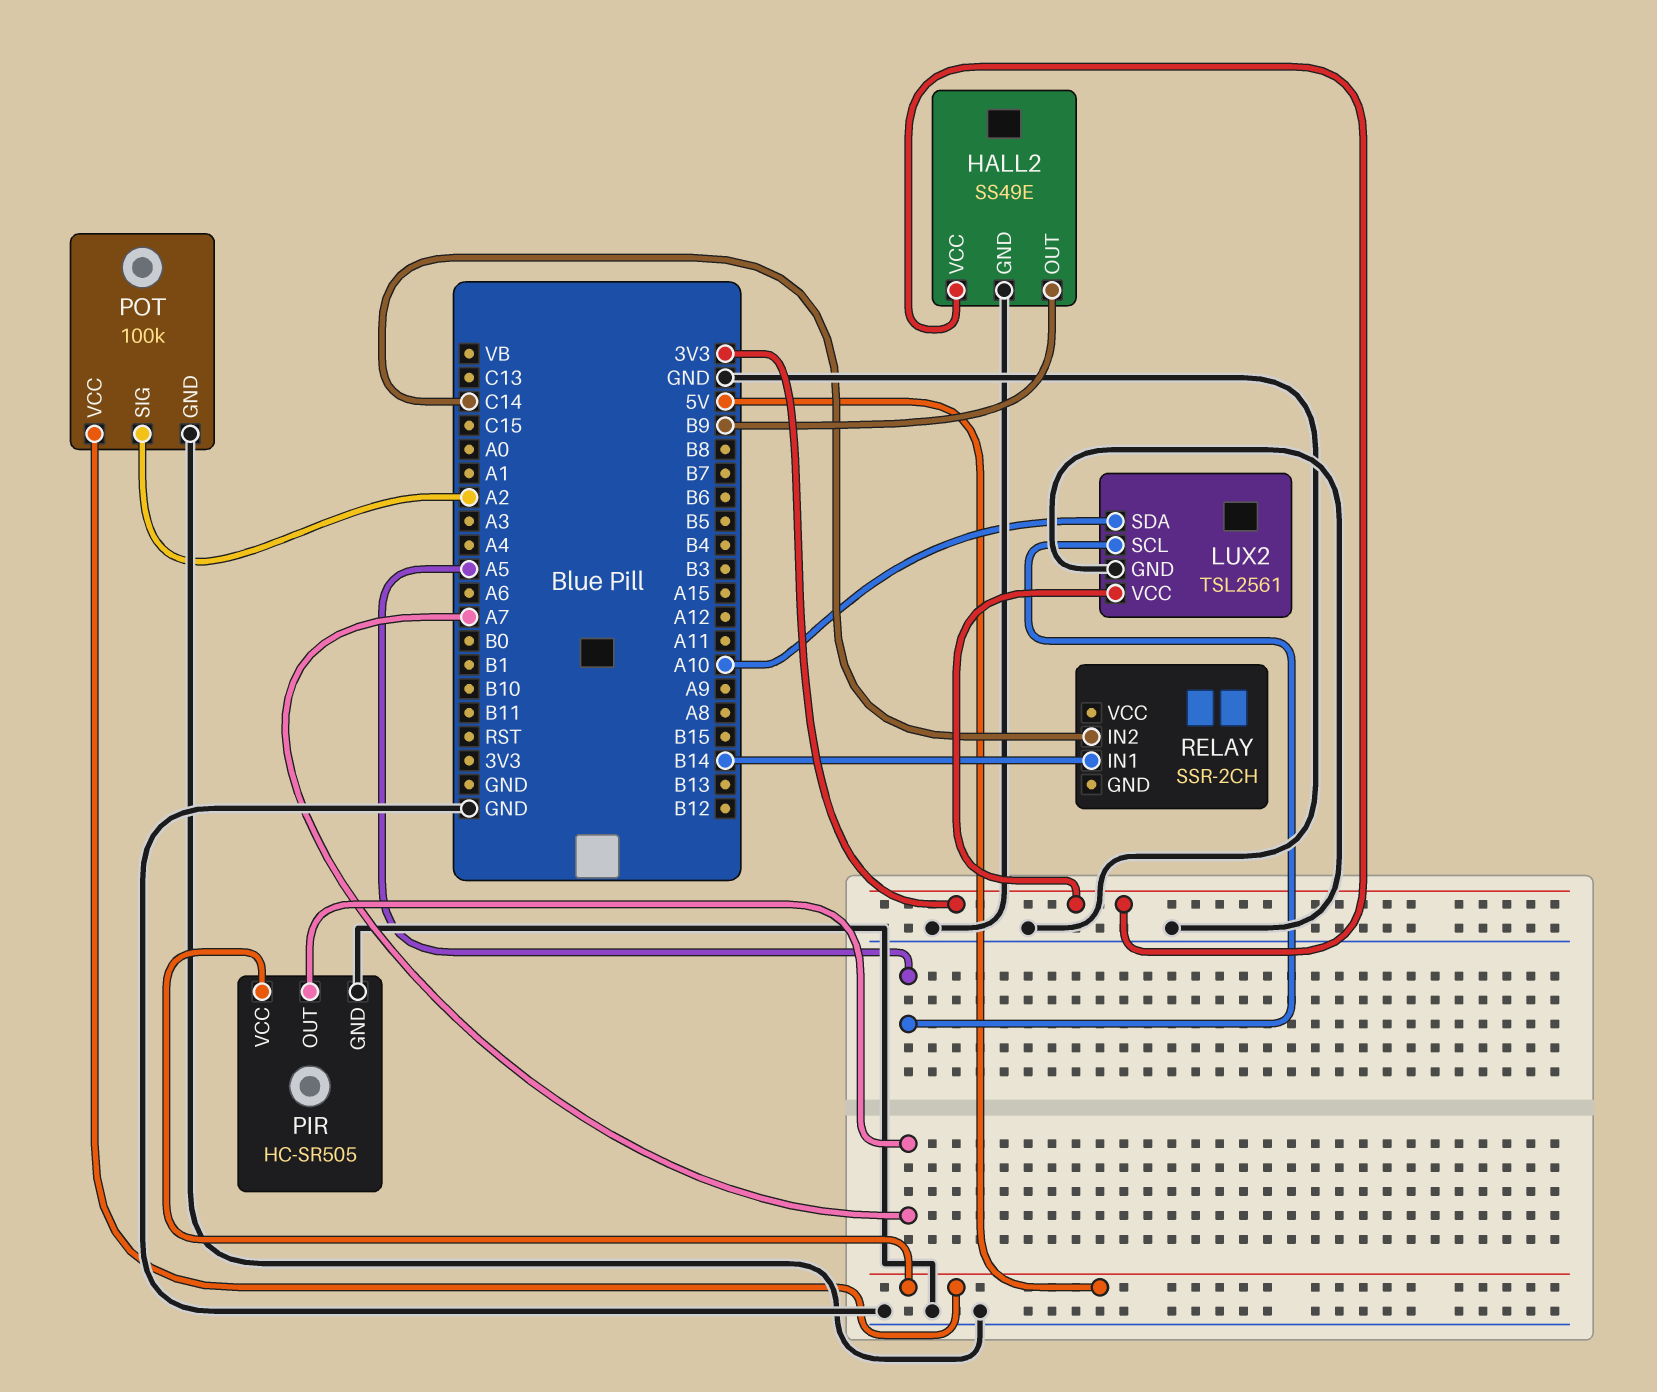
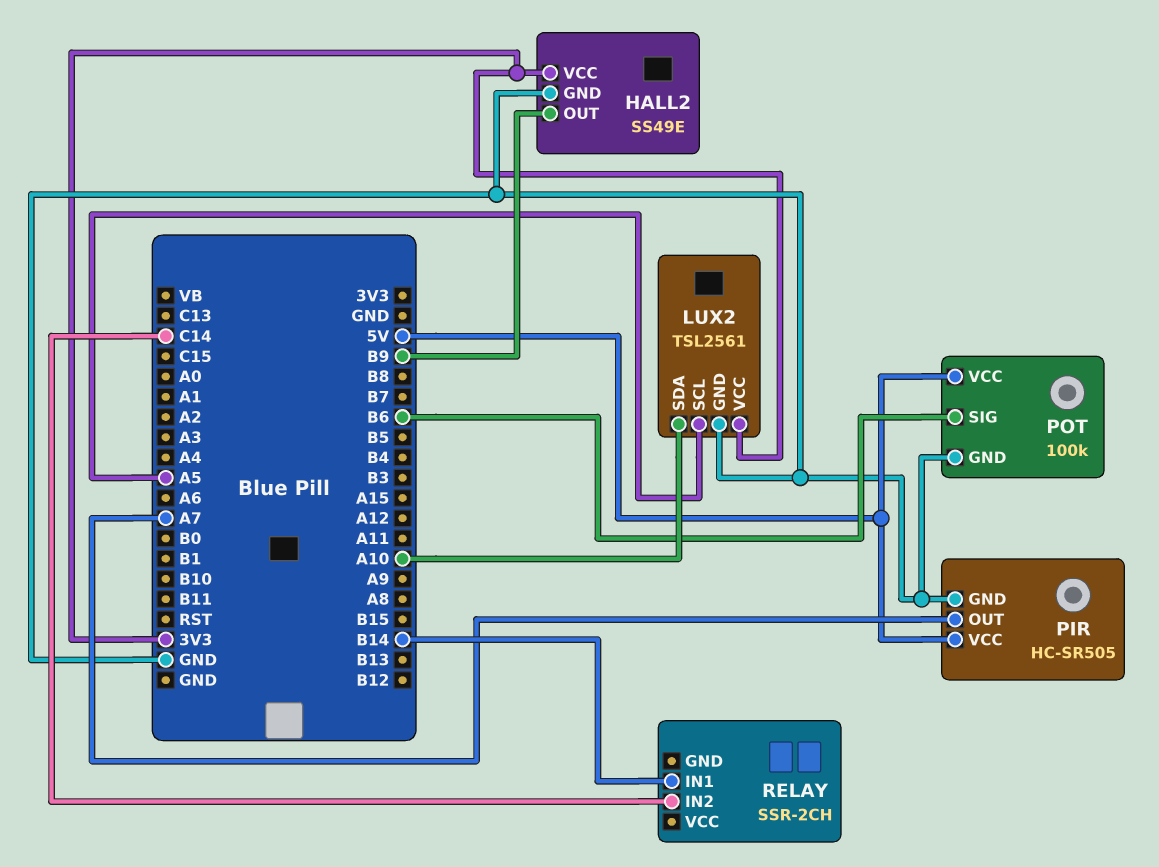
POT pin SIG: A2 -> B6

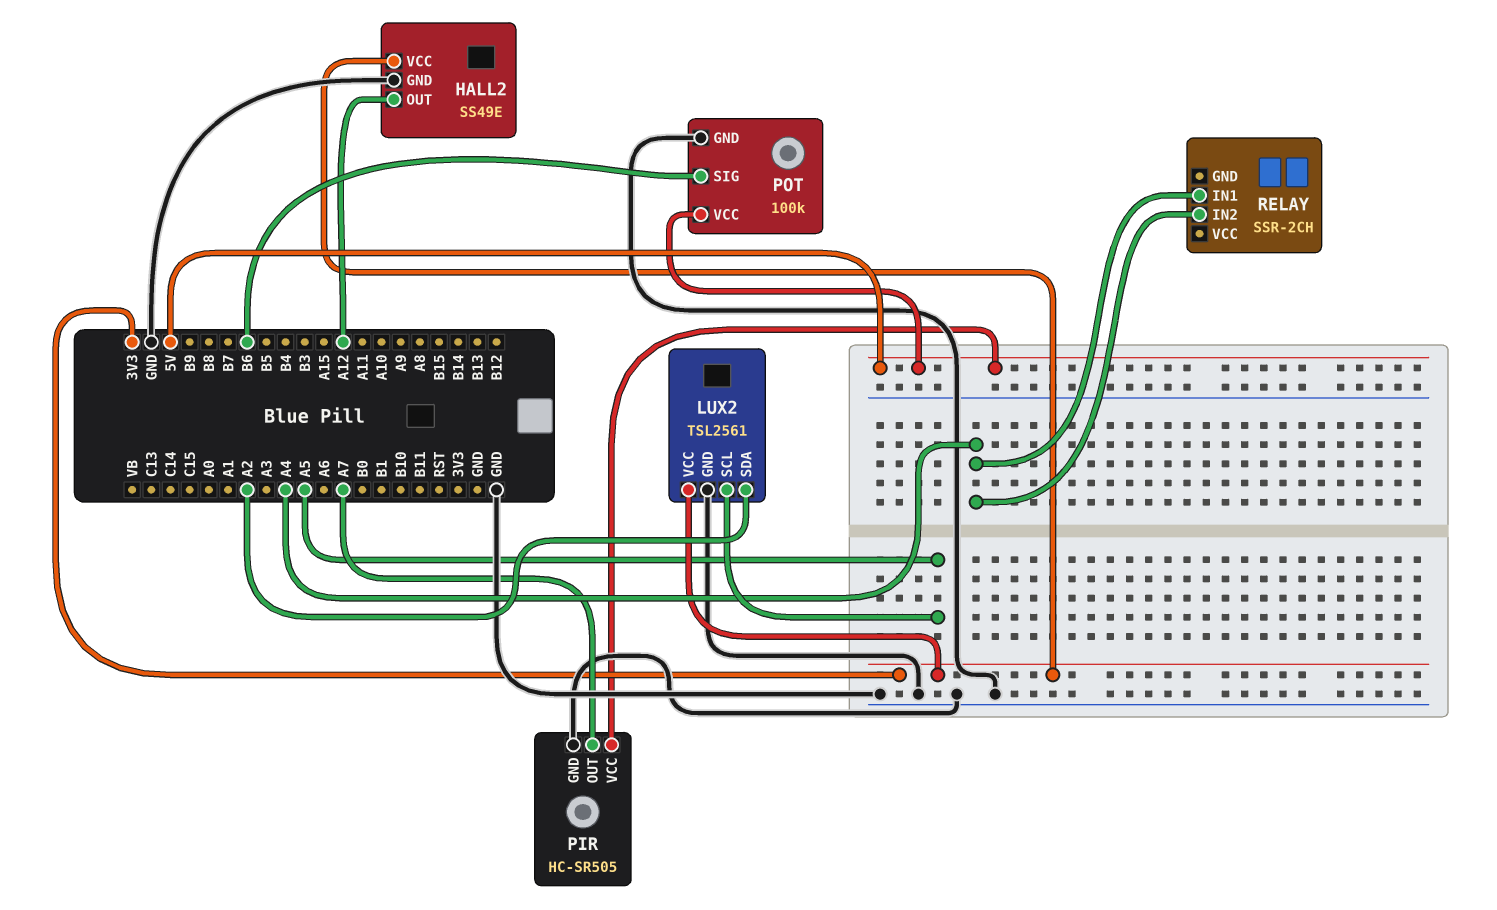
HALL2 pin OUT: B9 -> A12
LUX2 pin SDA: A10 -> A2
RELAY pin IN1: B14 -> A4
RELAY pin IN2: C14 -> A4

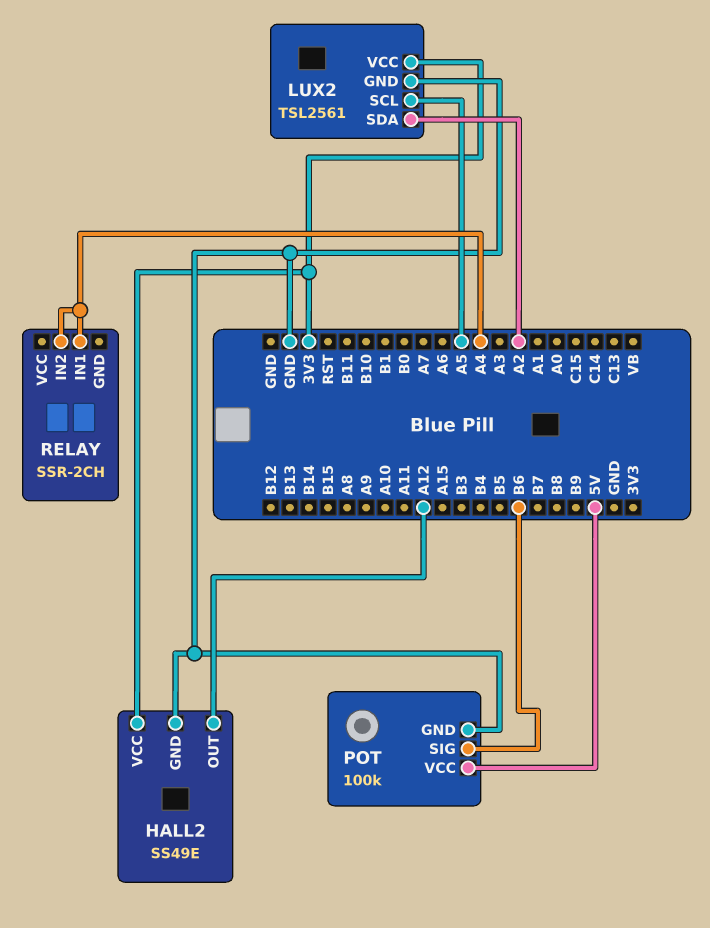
PIR: HC-SR505 -> none
PIR pin GND: GND -> none
PIR pin OUT: A7 -> none
PIR pin VCC: 5V -> none

